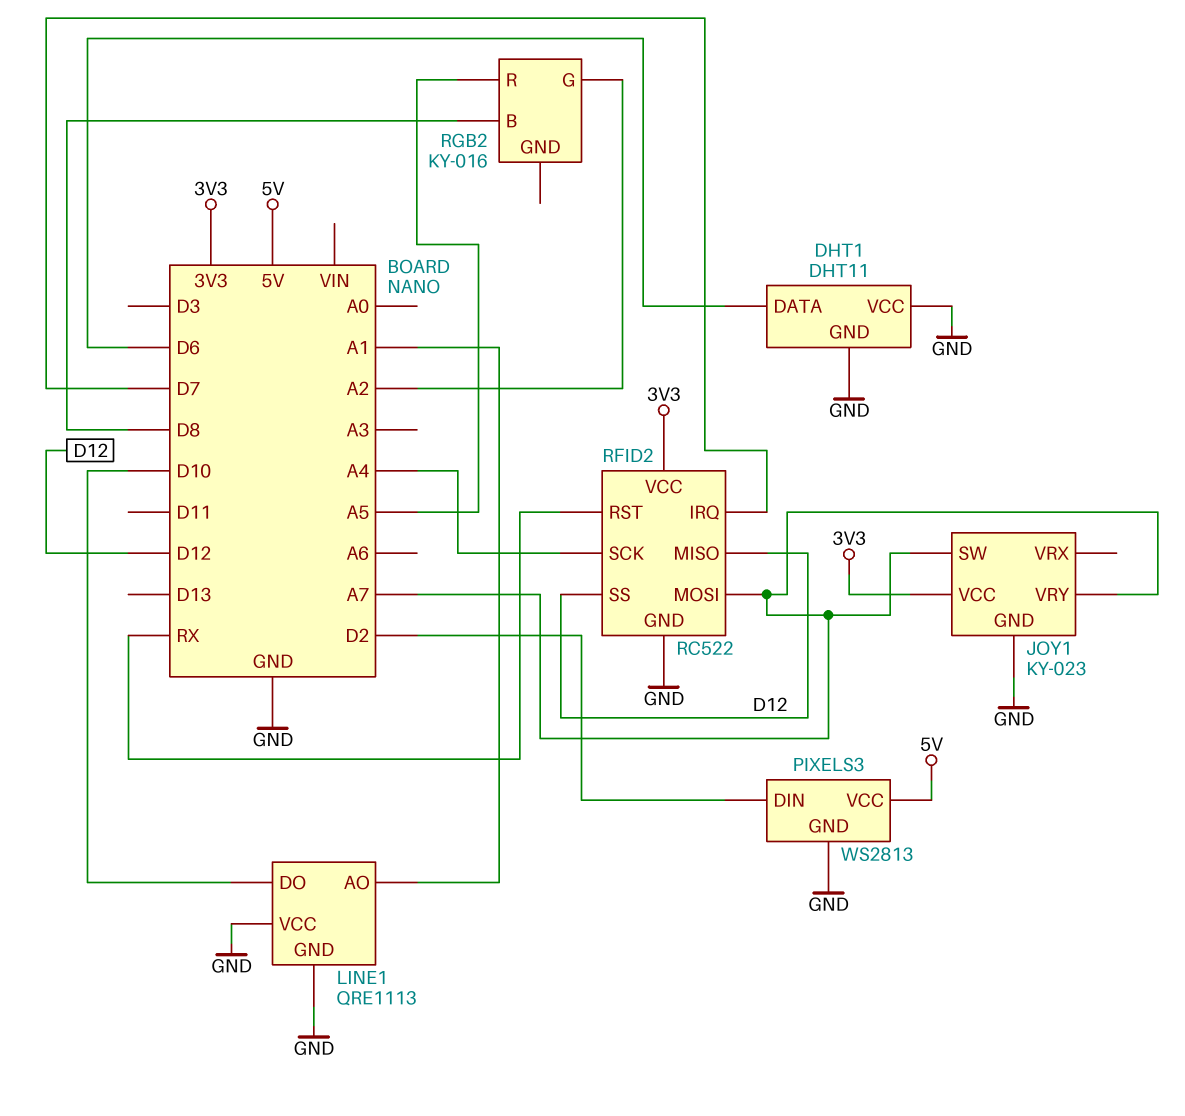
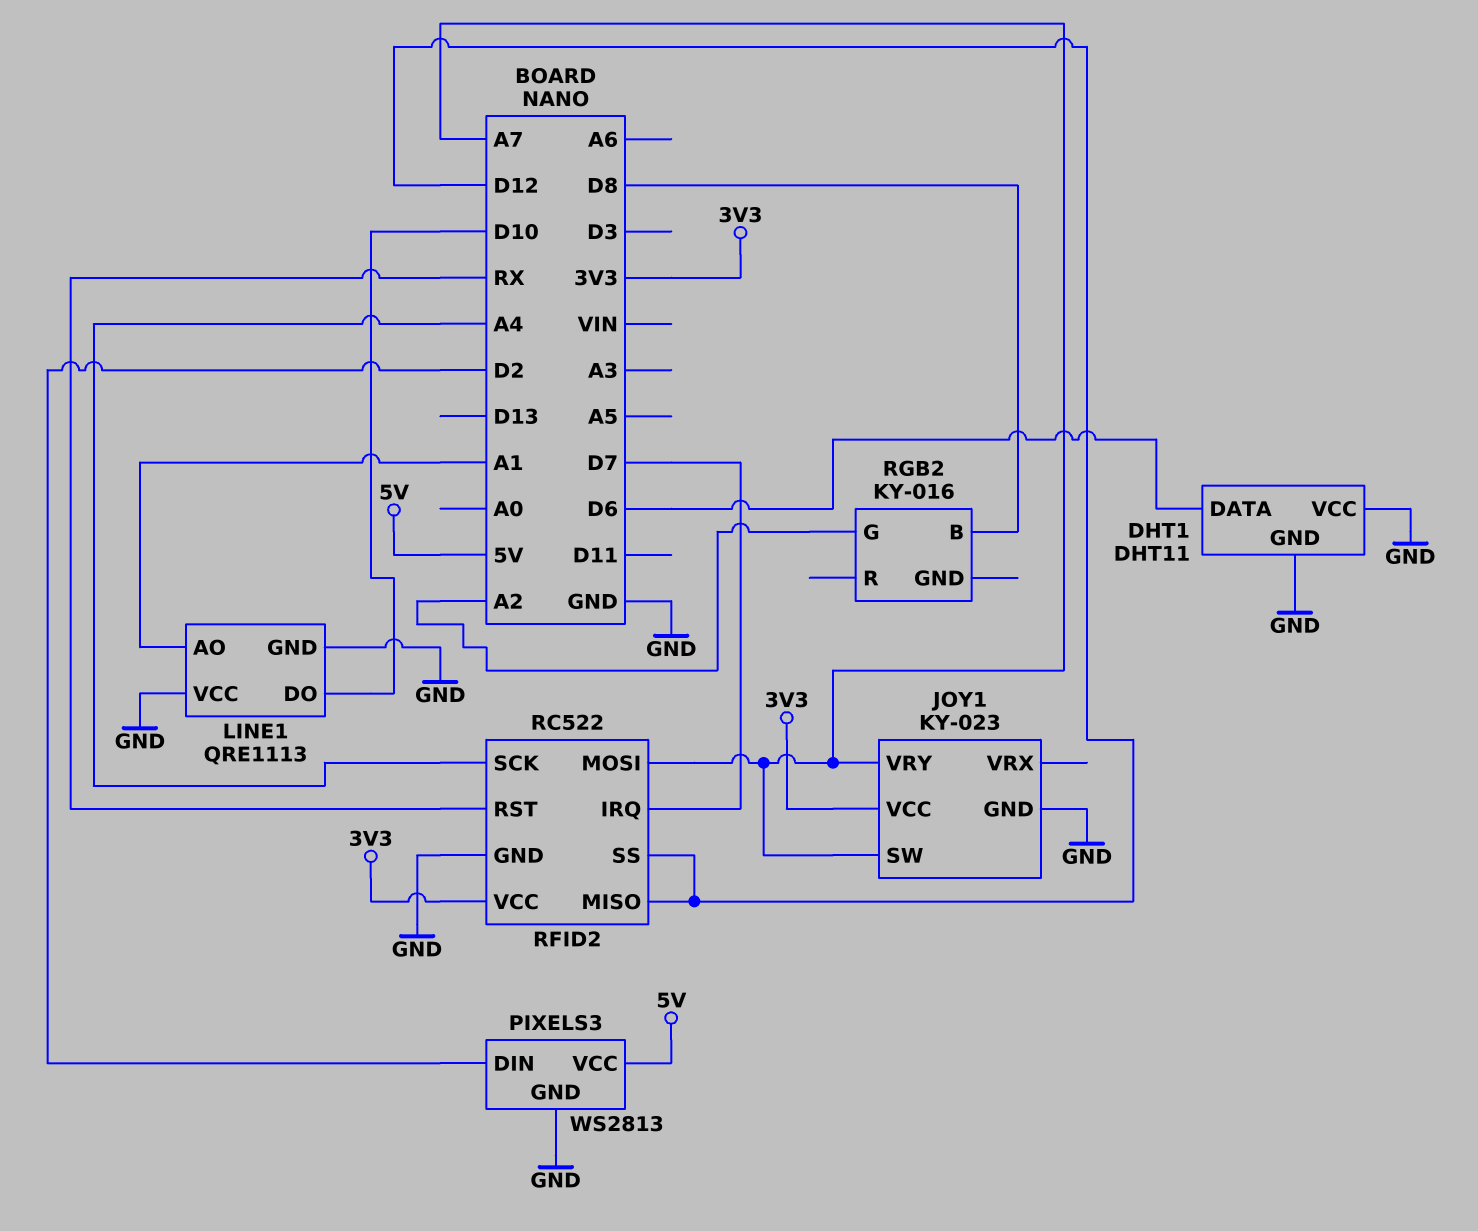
RGB2 pin R: A5 -> none

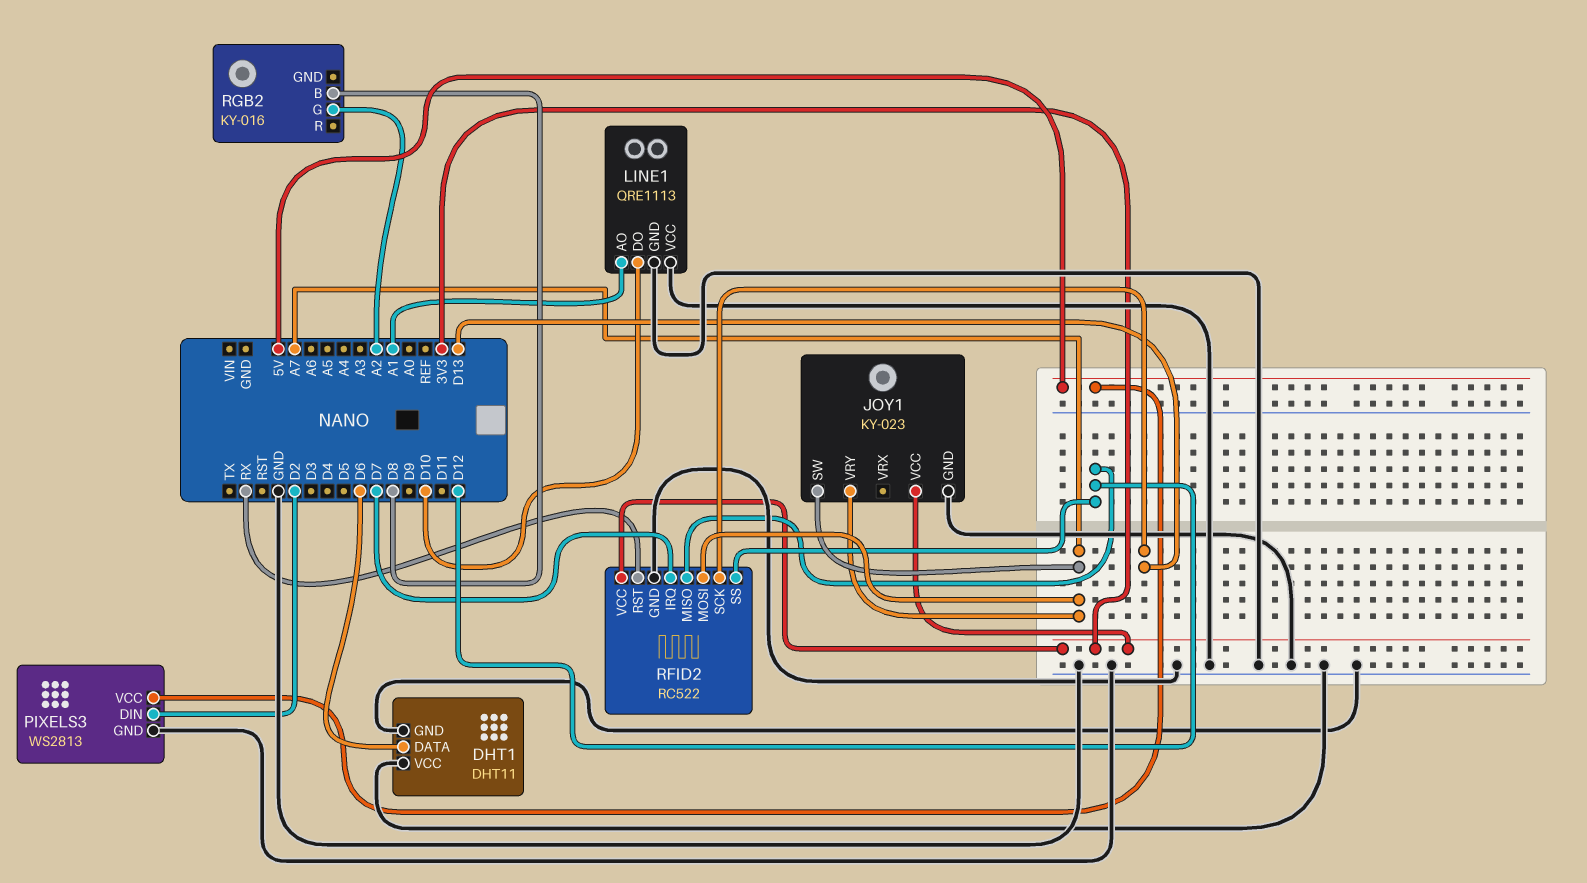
RFID2 pin SCK: A4 -> D13

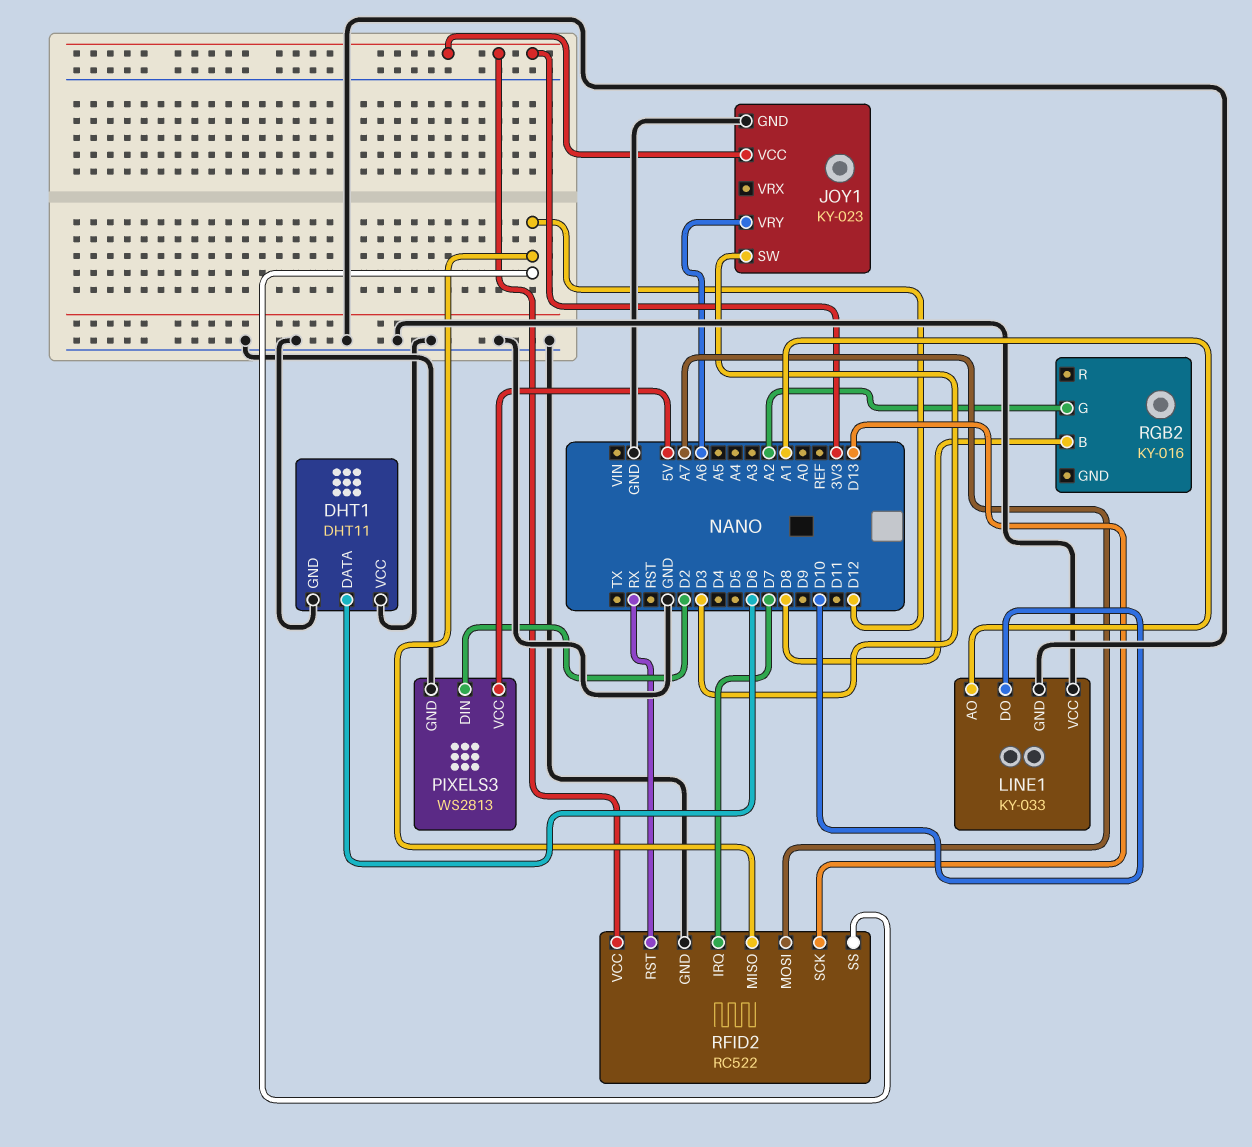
JOY1 pin SW: A7 -> D3
JOY1 pin VRY: A7 -> A6
LINE1: QRE1113 -> KY-033

